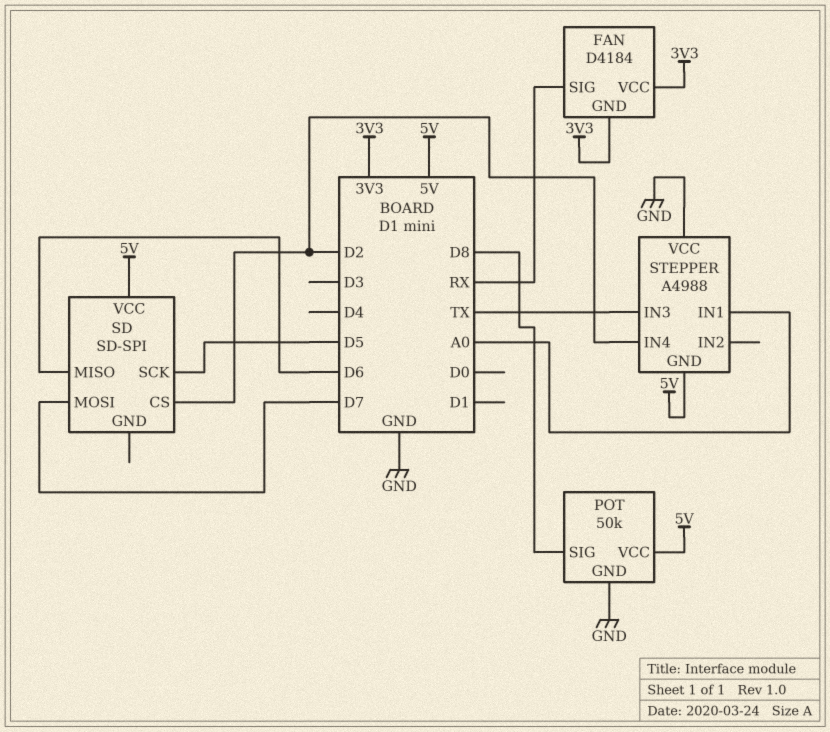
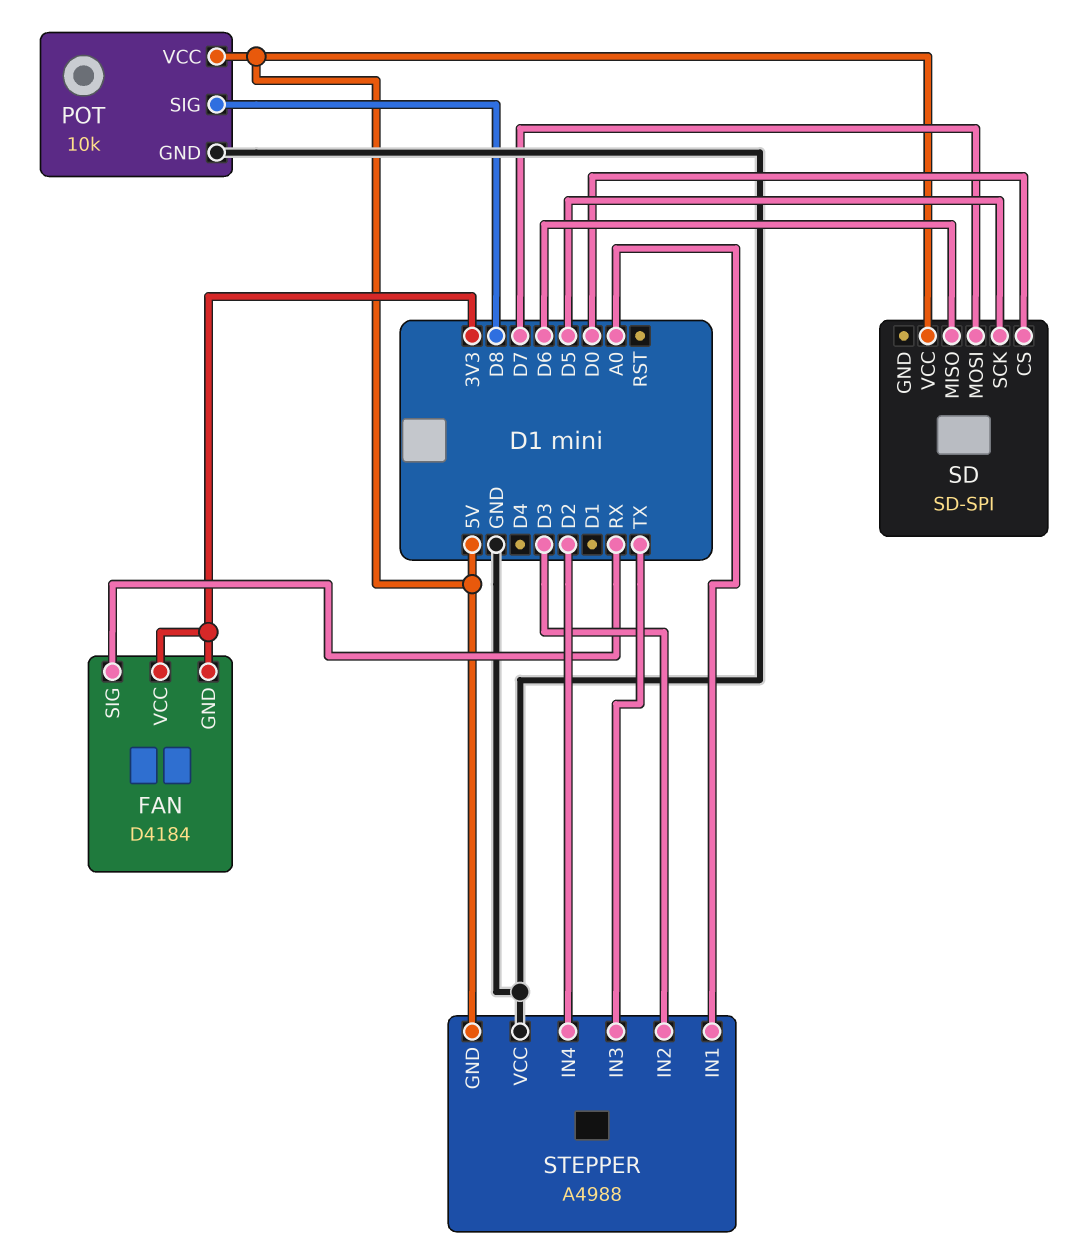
POT: 50k -> 10k
SD pin CS: D2 -> D0
STEPPER pin IN2: none -> D3

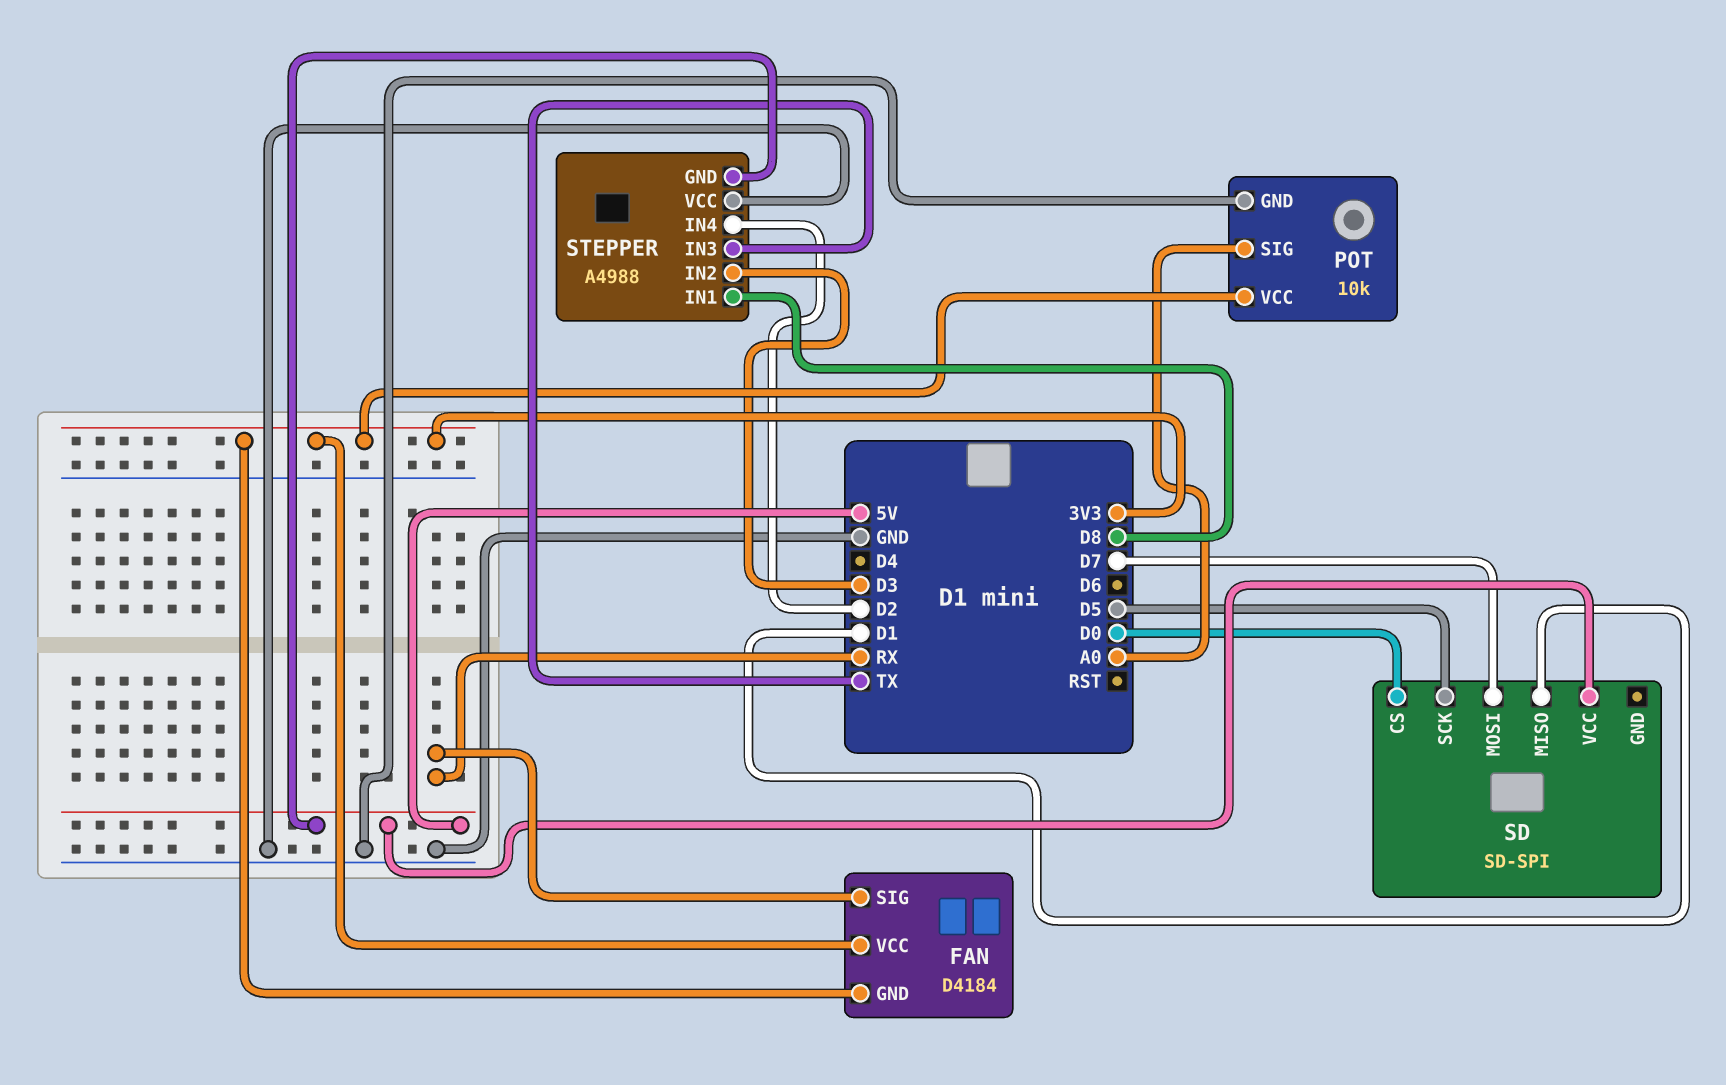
POT pin SIG: D8 -> A0
POT pin VCC: 5V -> 3V3
SD pin MISO: D6 -> D1
STEPPER pin IN1: A0 -> D8

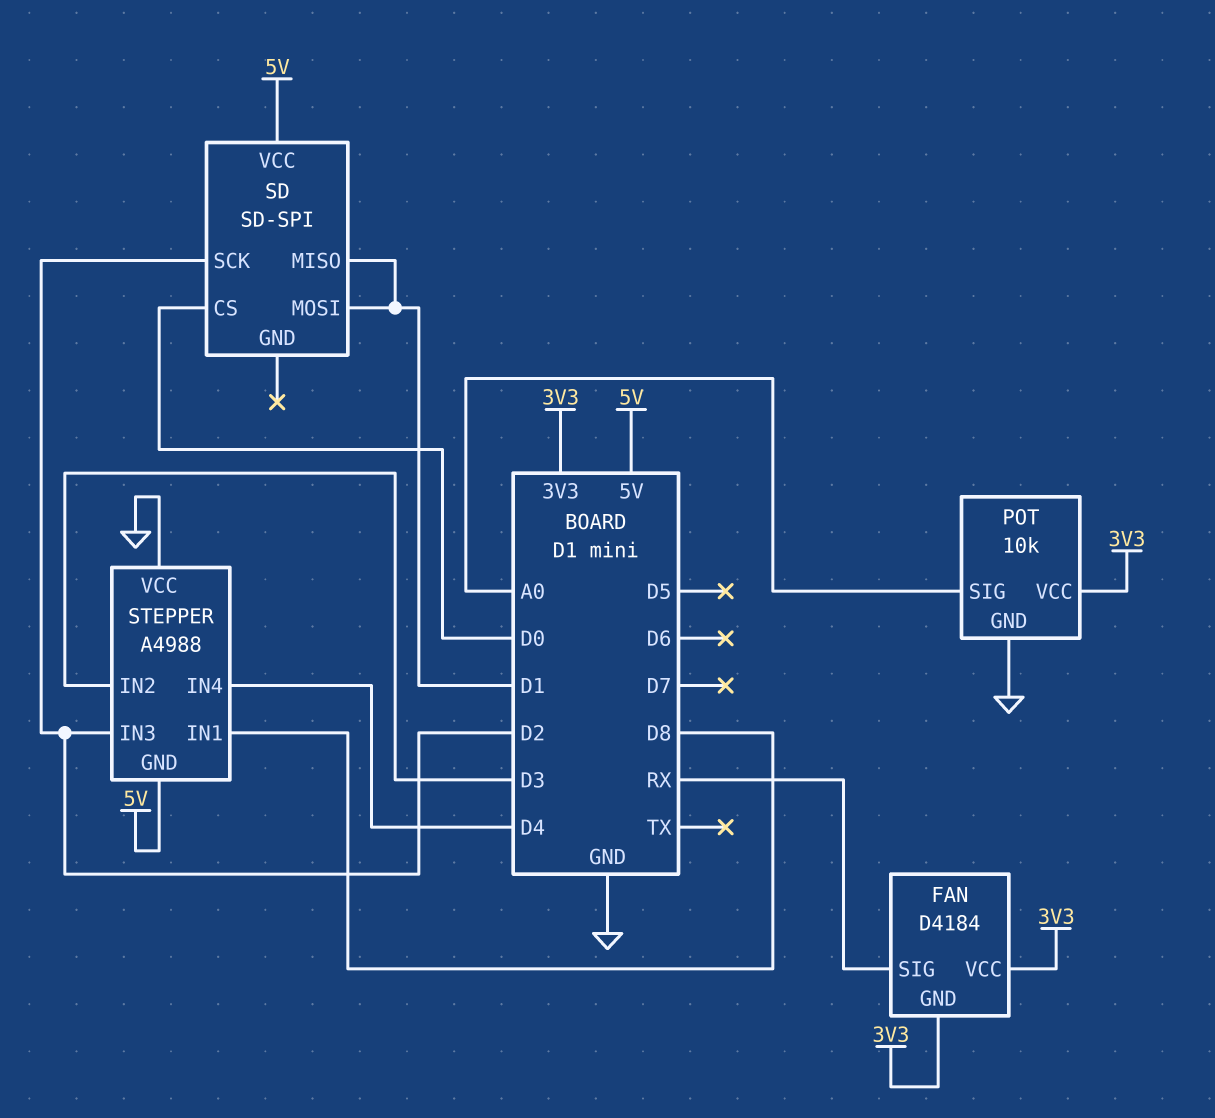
SD pin MOSI: D7 -> D1
SD pin SCK: D5 -> D2
STEPPER pin IN3: TX -> D2
STEPPER pin IN4: D2 -> D4

